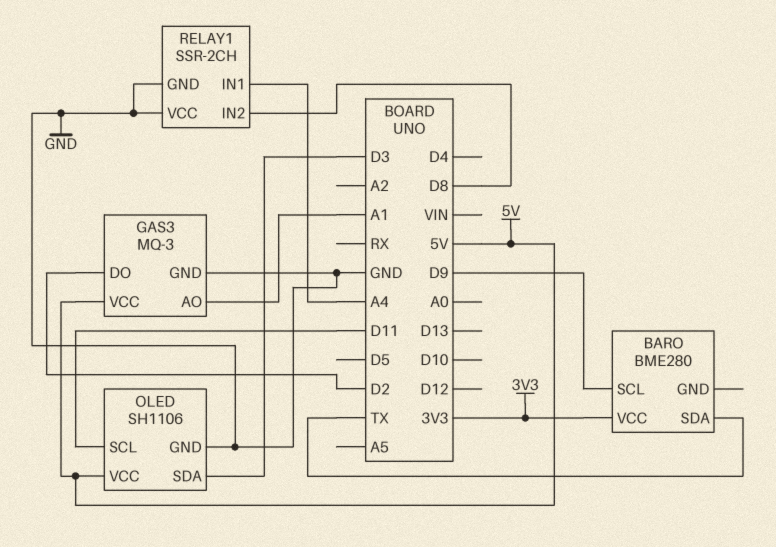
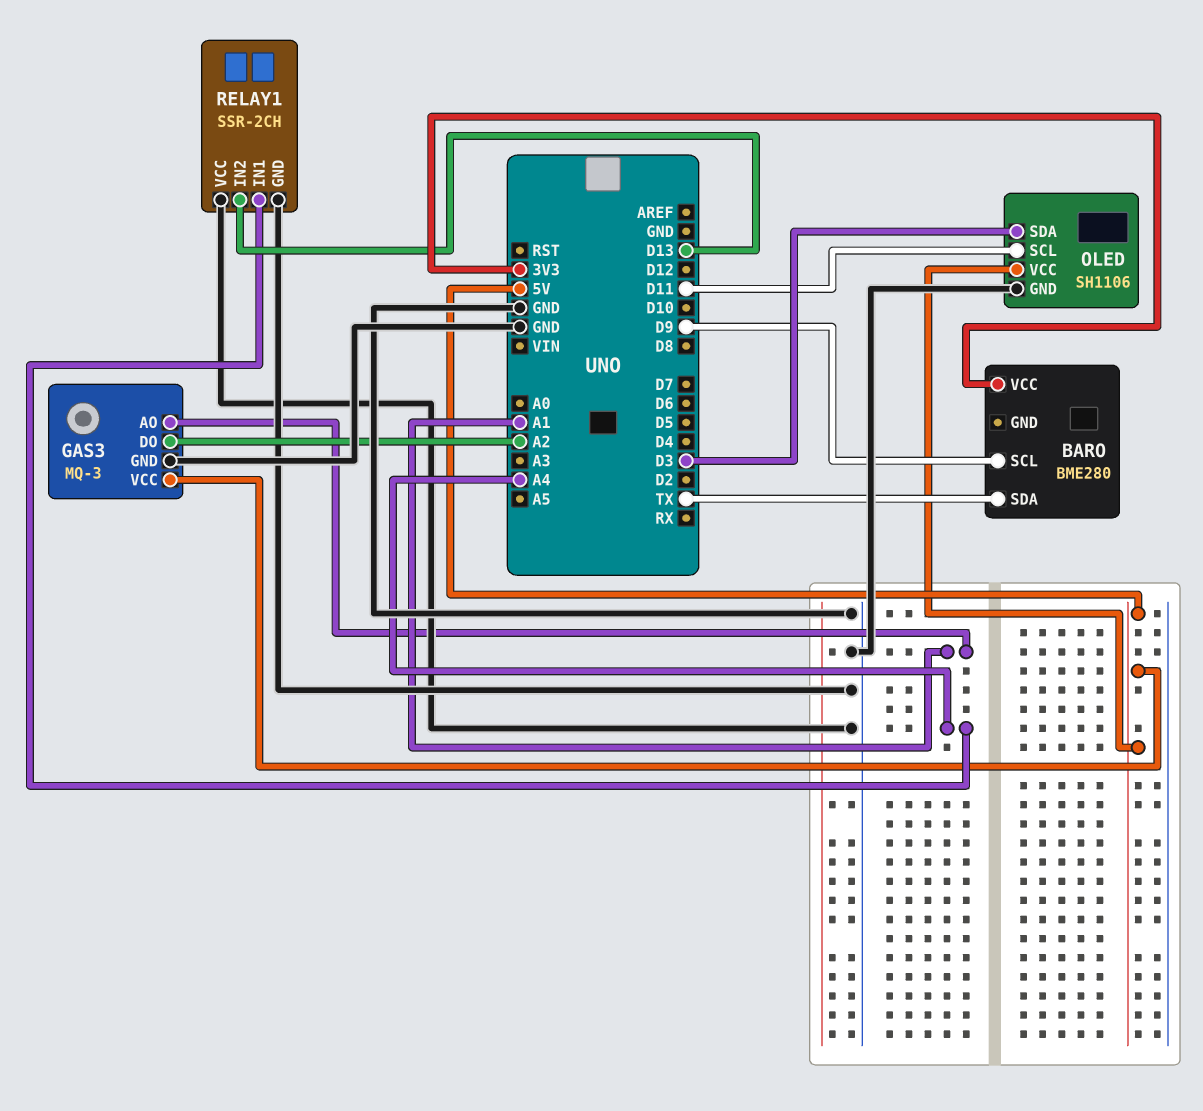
GAS3 pin DO: D2 -> A2
RELAY1 pin IN2: D8 -> D13

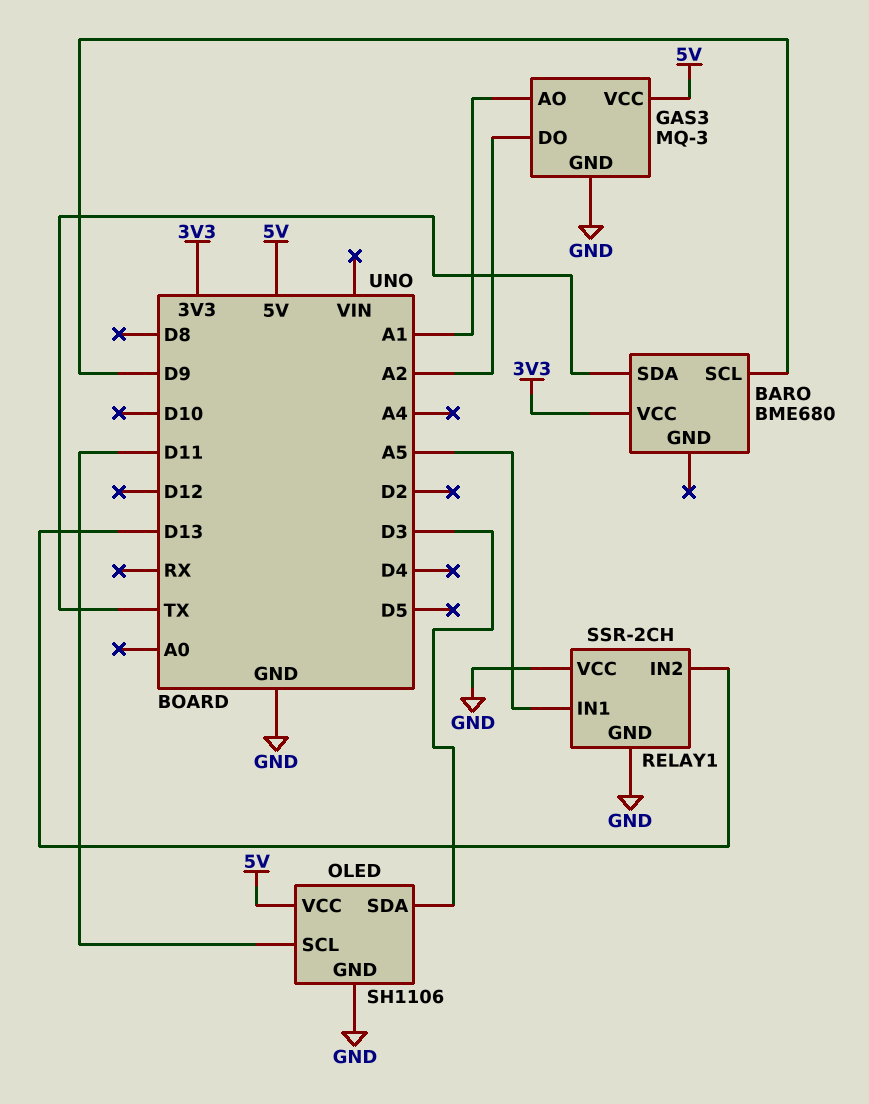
BARO: BME280 -> BME680
RELAY1 pin IN1: A4 -> A5

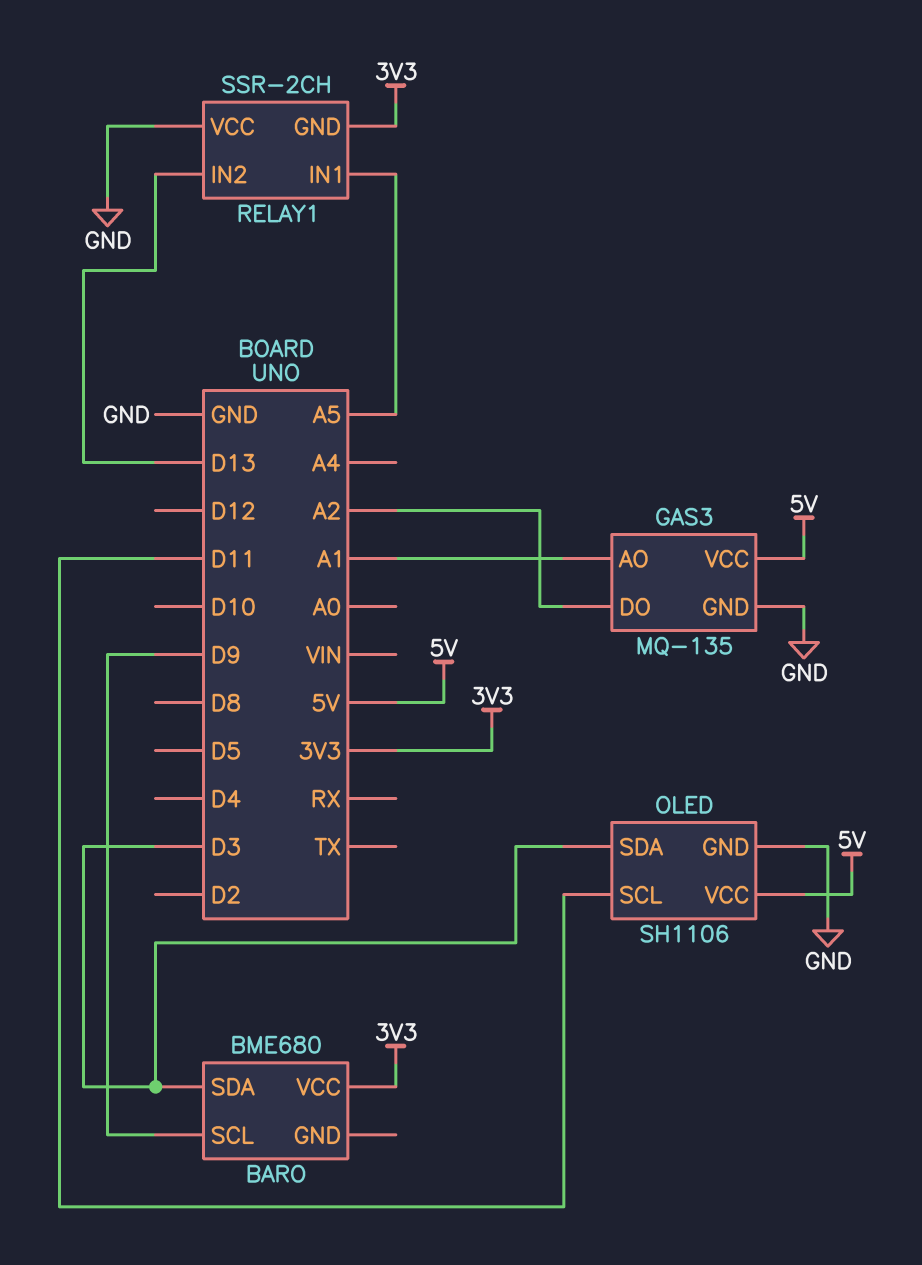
BARO pin SDA: TX -> D3
GAS3: MQ-3 -> MQ-135
RELAY1 pin GND: GND -> 3V3

